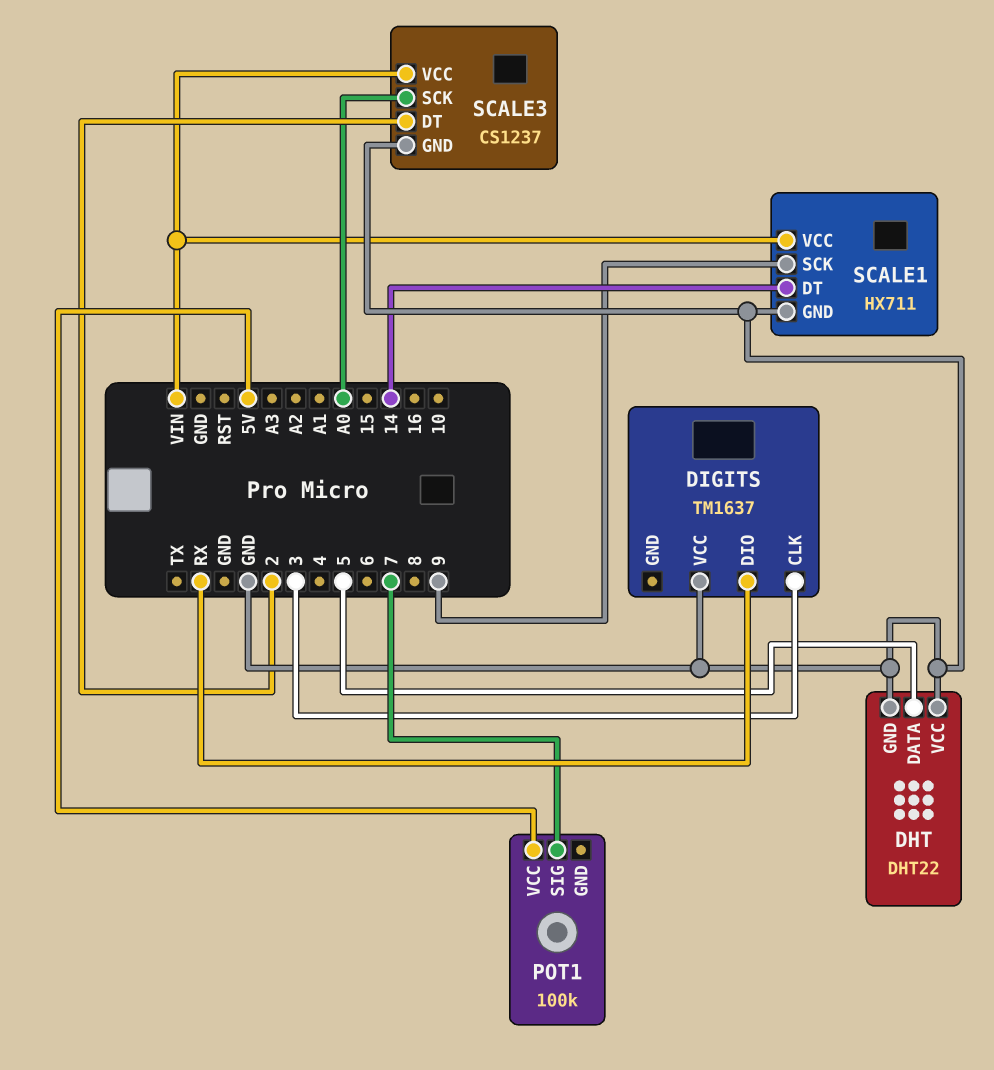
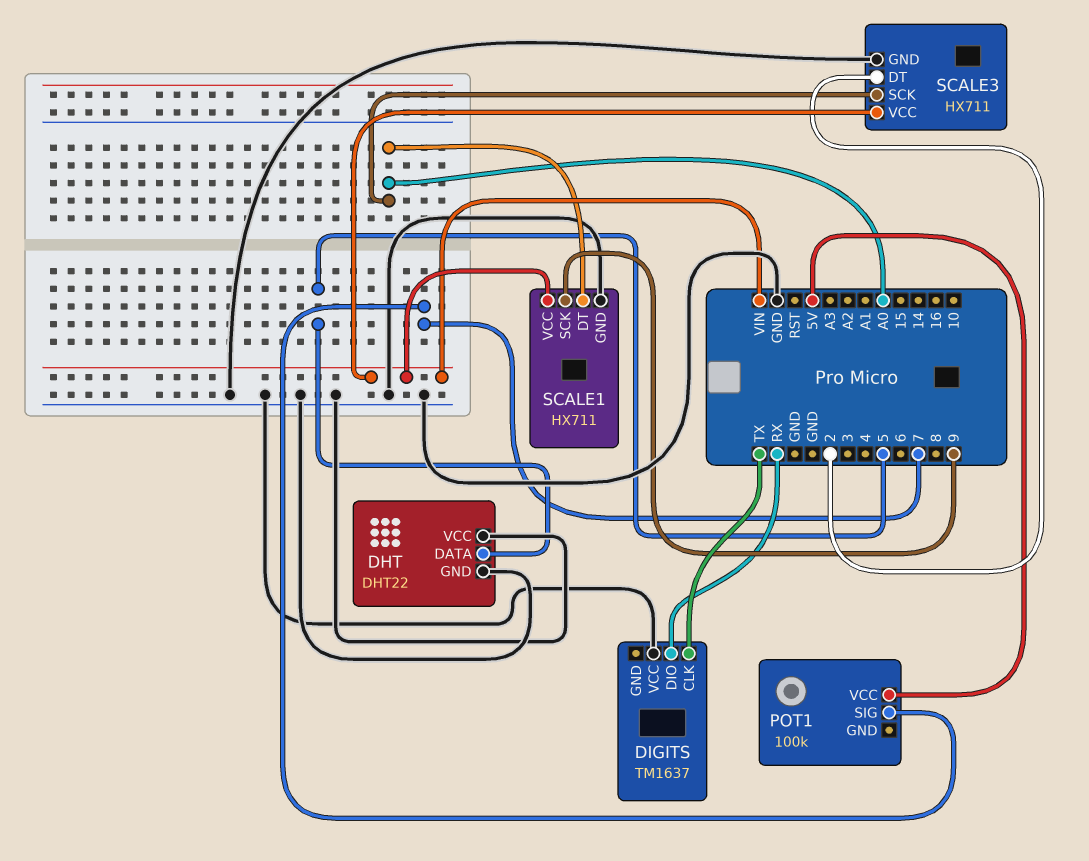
DIGITS pin CLK: 3 -> TX
SCALE1 pin DT: 14 -> A0
SCALE3: CS1237 -> HX711

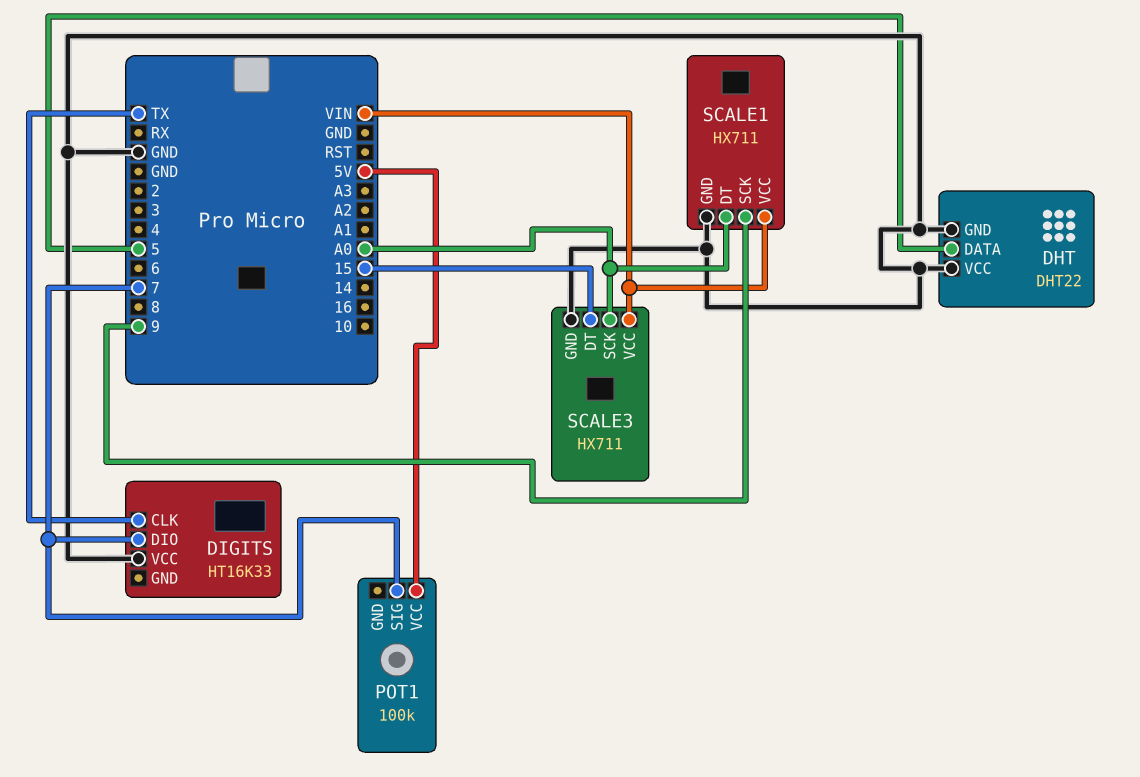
DIGITS: TM1637 -> HT16K33
DIGITS pin DIO: RX -> 7
SCALE3 pin DT: 2 -> 15

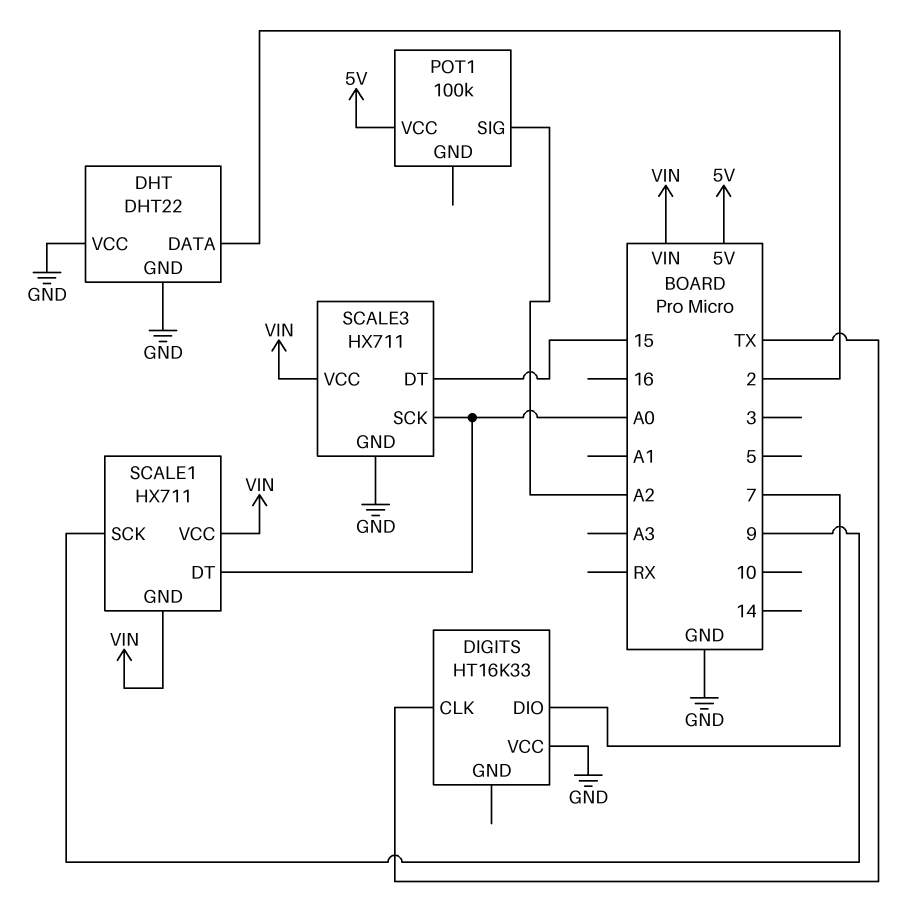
DHT pin DATA: 5 -> 2
POT1 pin SIG: 7 -> A2
SCALE1 pin GND: GND -> VIN

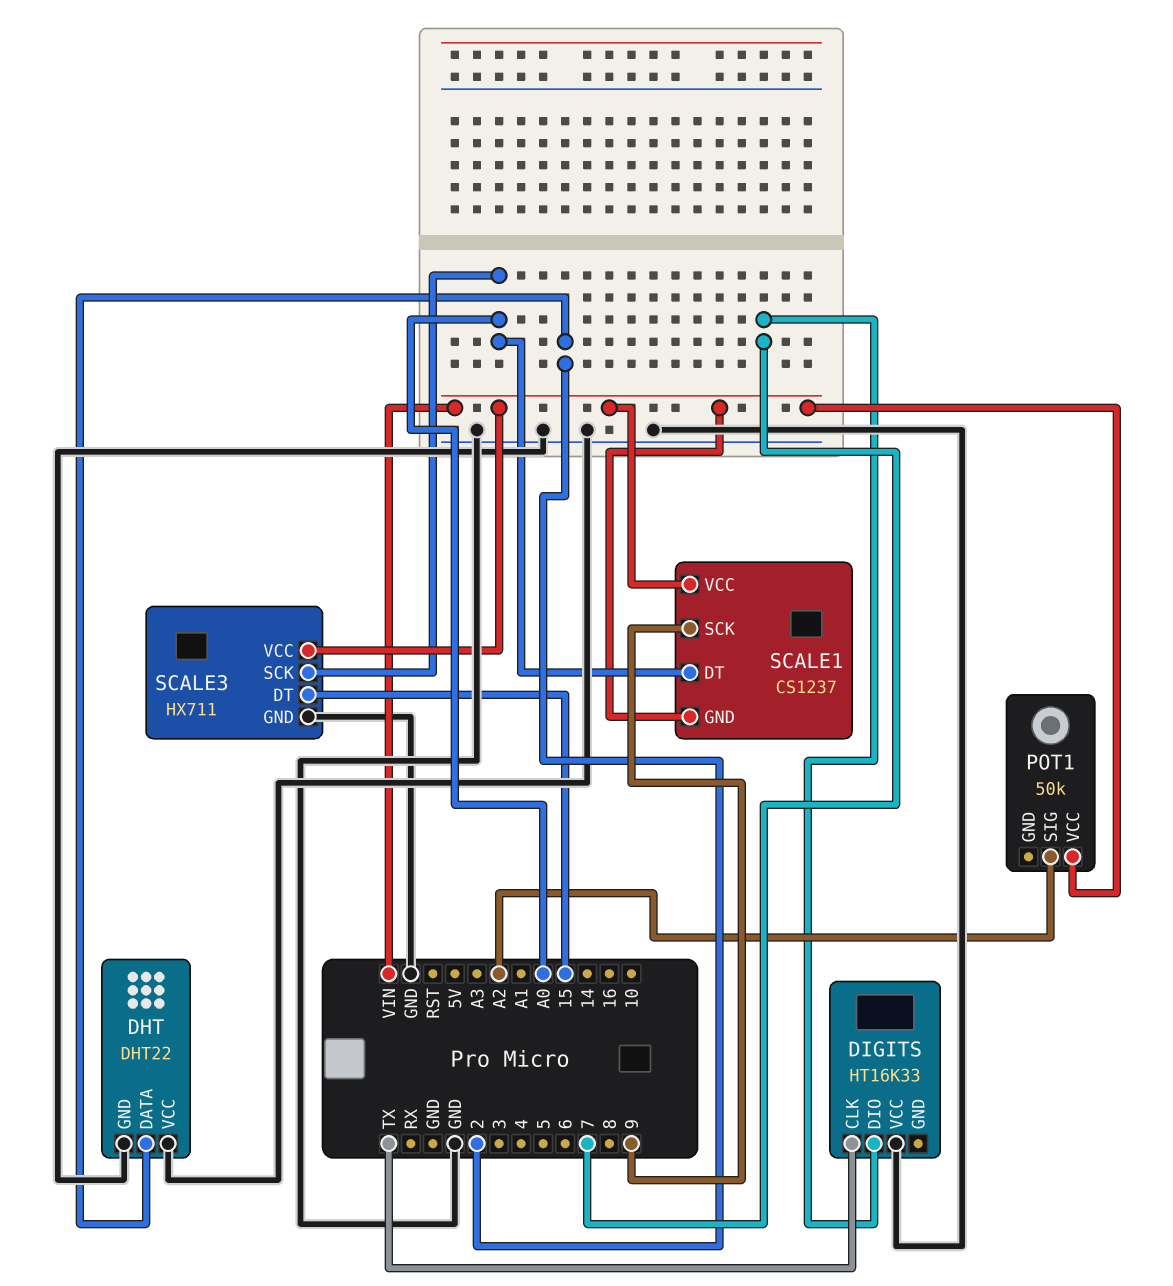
POT1: 100k -> 50k
POT1 pin VCC: 5V -> VIN
SCALE1: HX711 -> CS1237

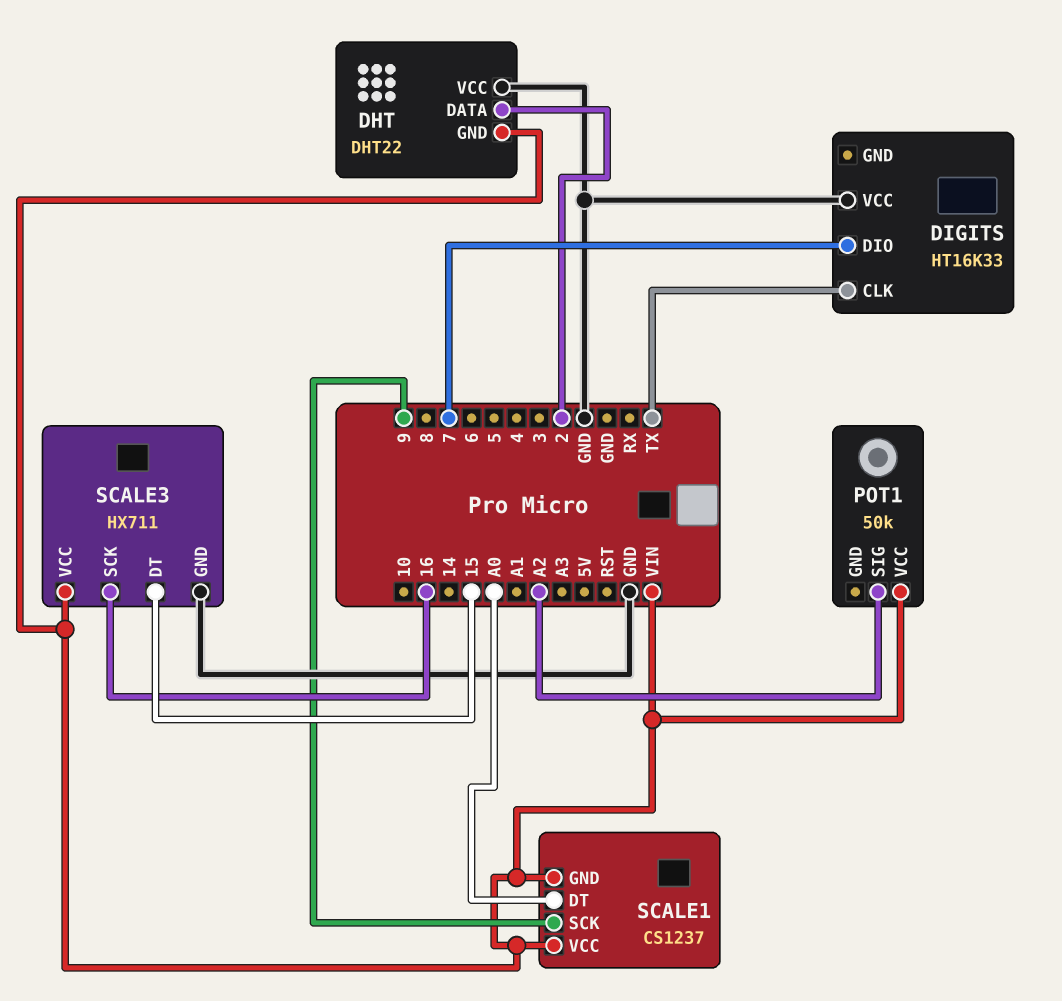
DHT pin GND: GND -> VIN
SCALE3 pin SCK: A0 -> 16

